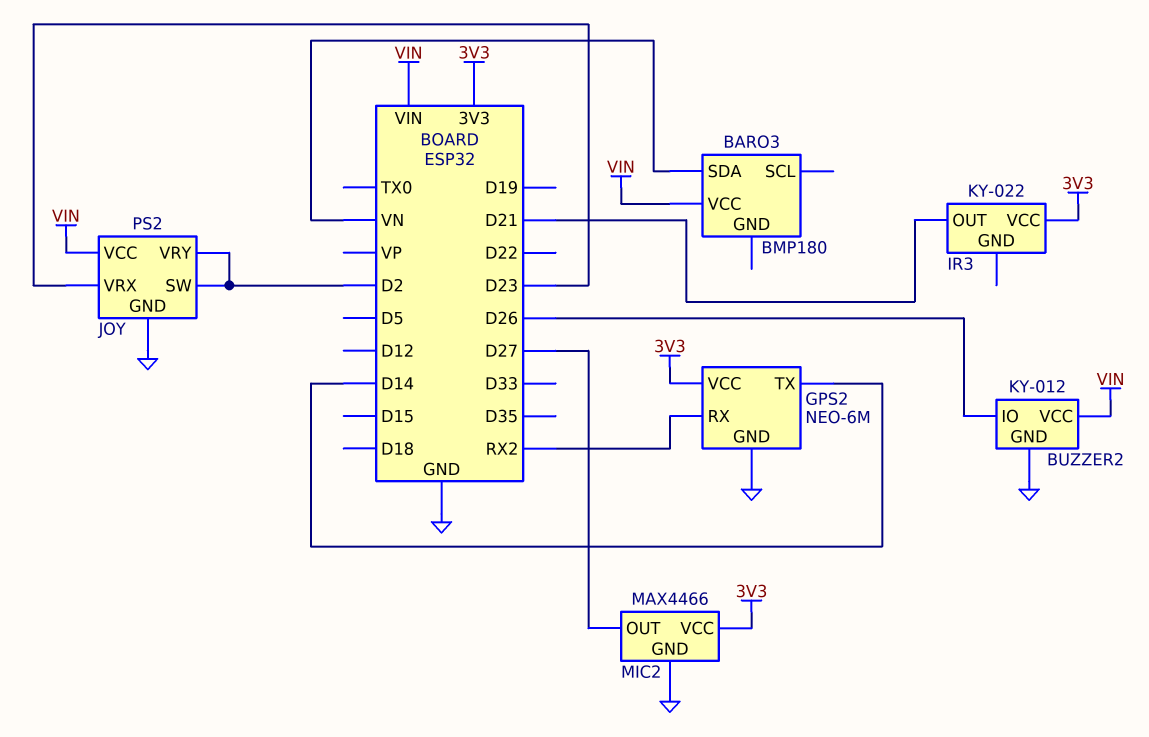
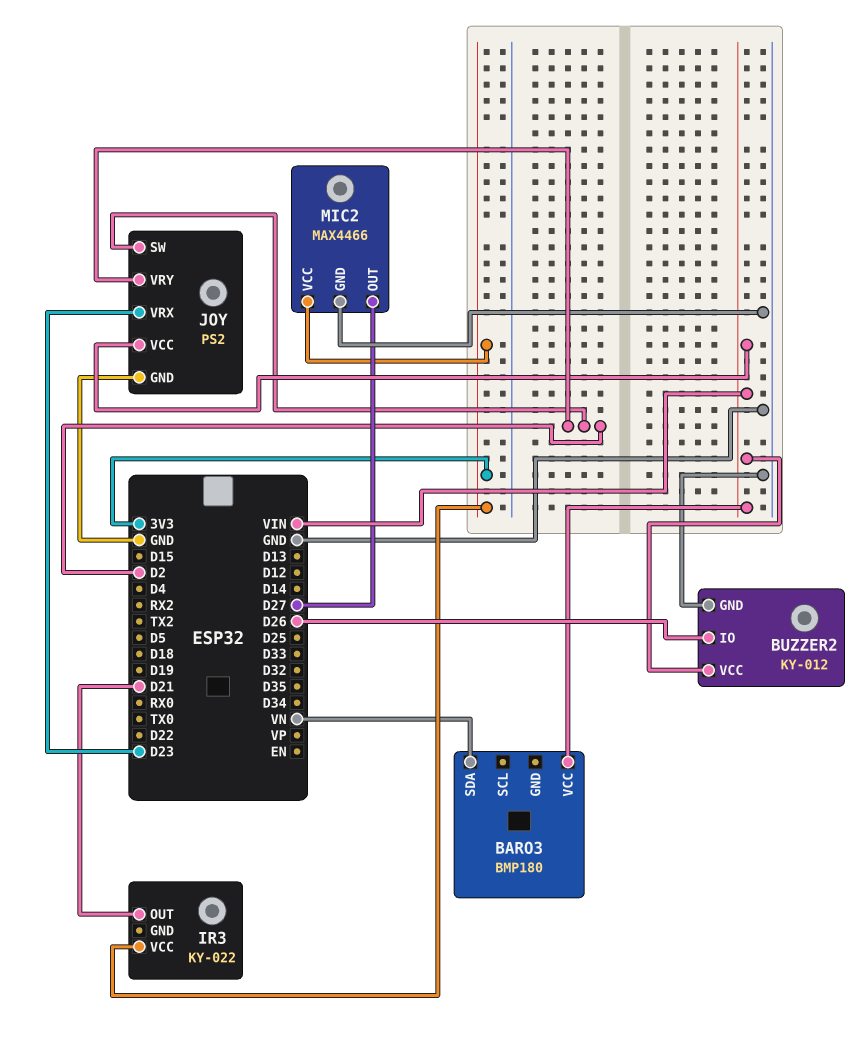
GPS2: NEO-6M -> none
GPS2 pin GND: GND -> none
GPS2 pin RX: RX2 -> none
GPS2 pin TX: D14 -> none
GPS2 pin VCC: 3V3 -> none

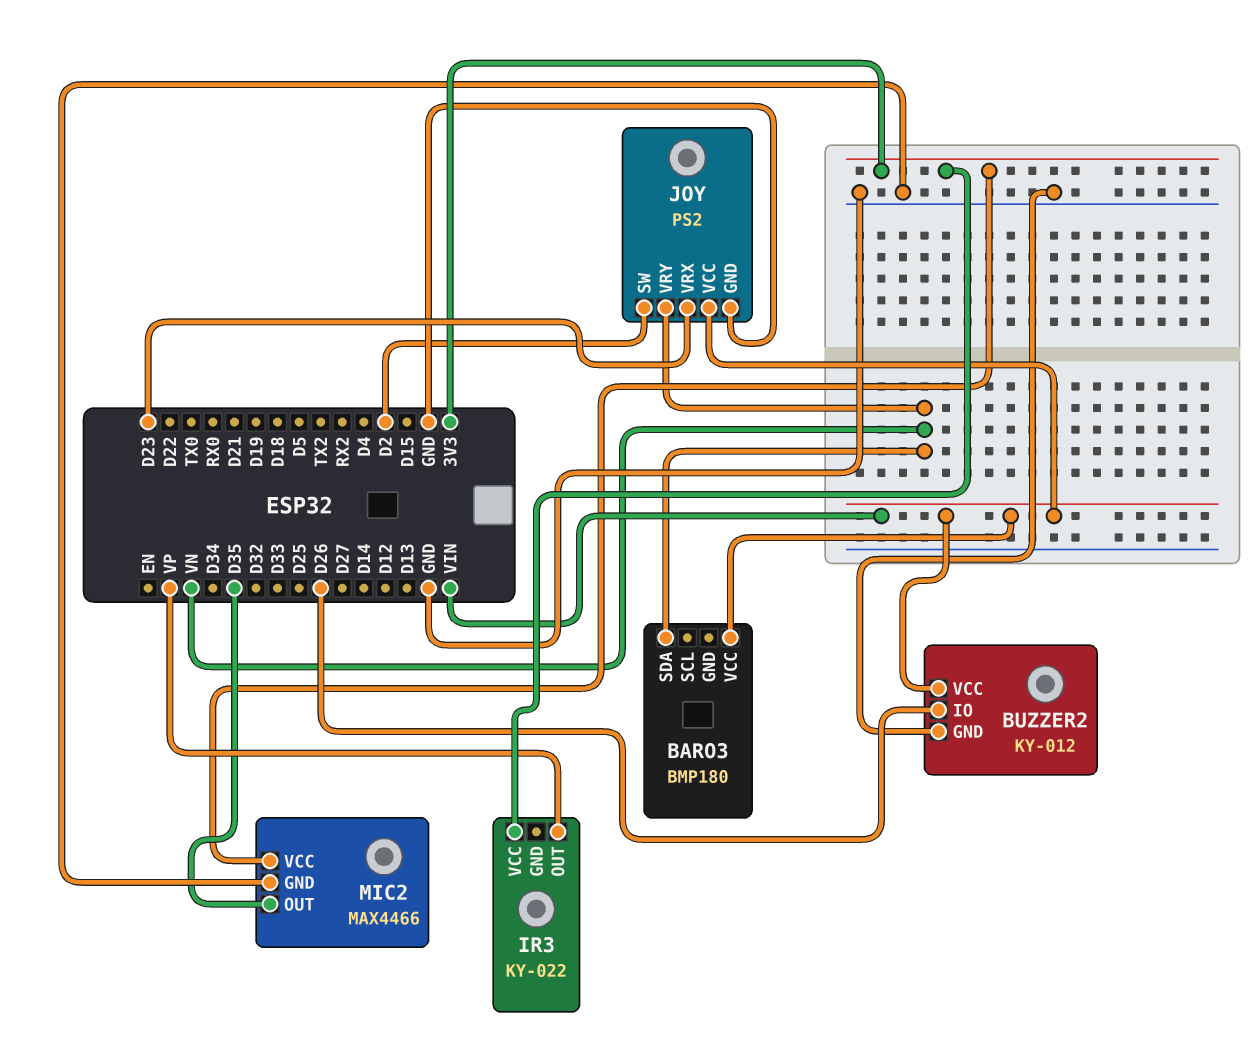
IR3 pin OUT: D21 -> VP
JOY pin VRY: D2 -> VN
MIC2 pin OUT: D27 -> D35

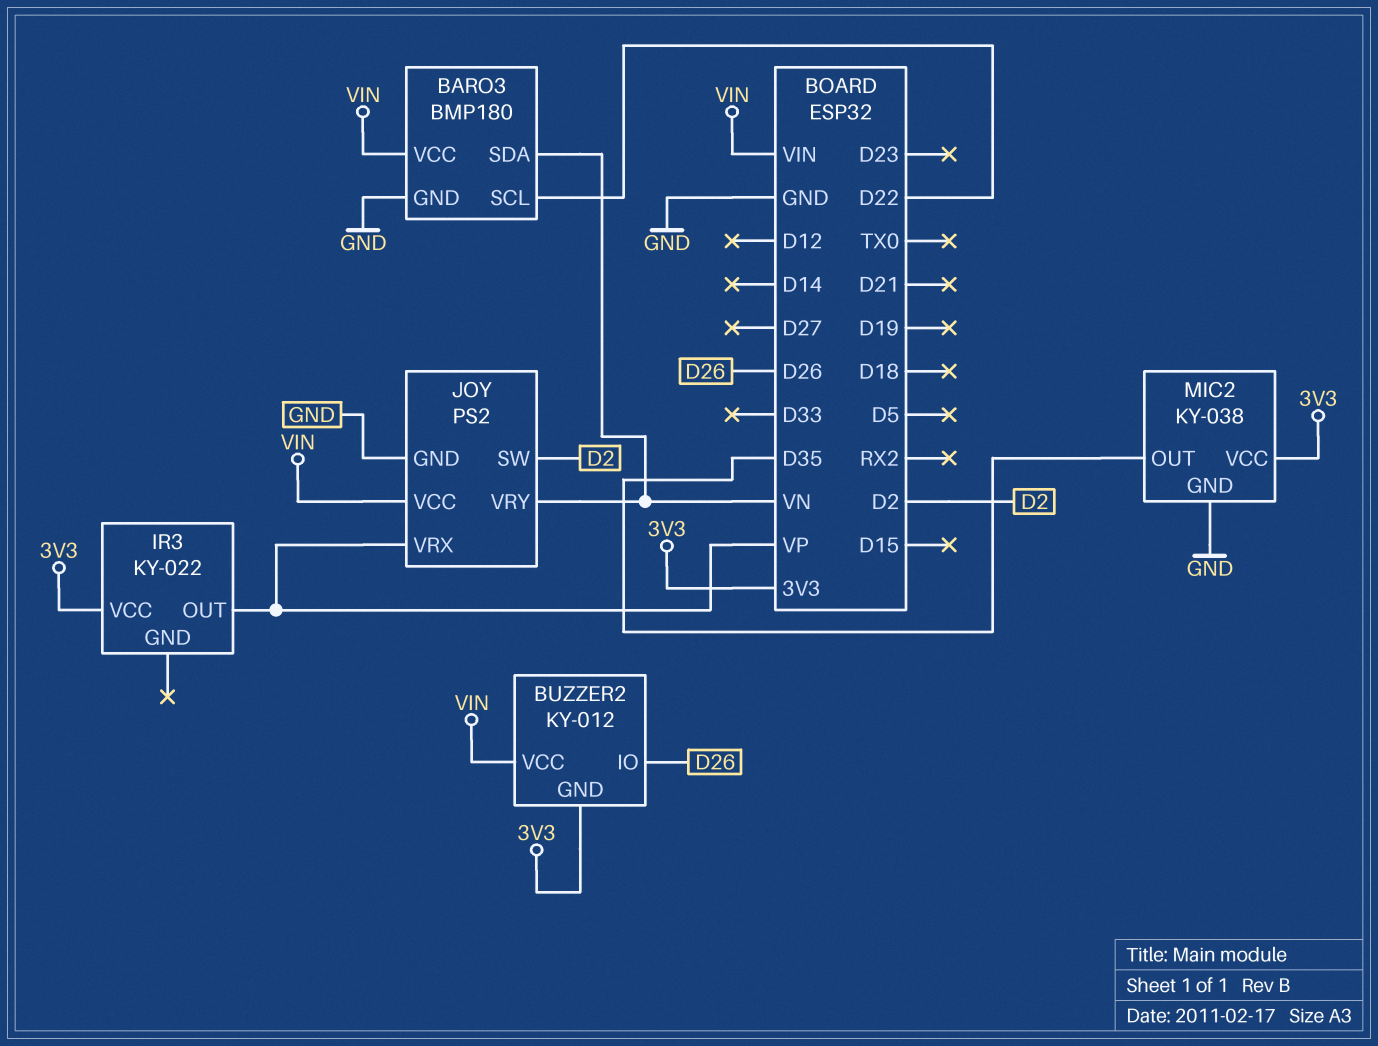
BARO3 pin GND: none -> GND
BARO3 pin SCL: none -> D22
BUZZER2 pin GND: GND -> 3V3
JOY pin VRX: D23 -> VP
MIC2: MAX4466 -> KY-038

